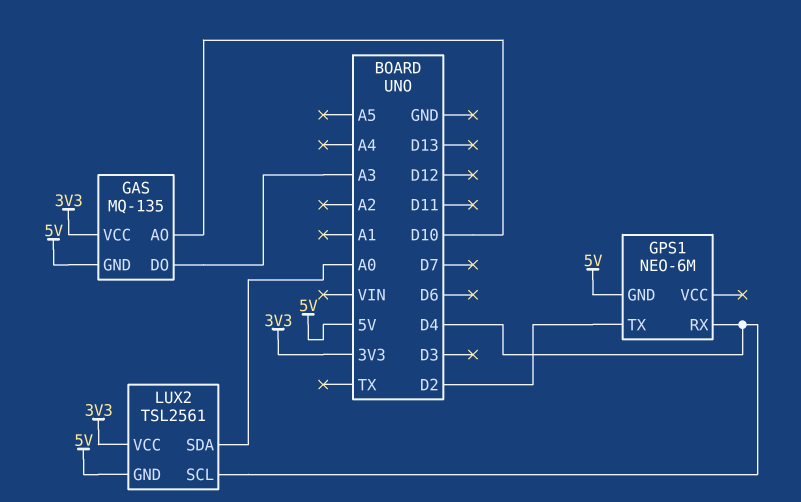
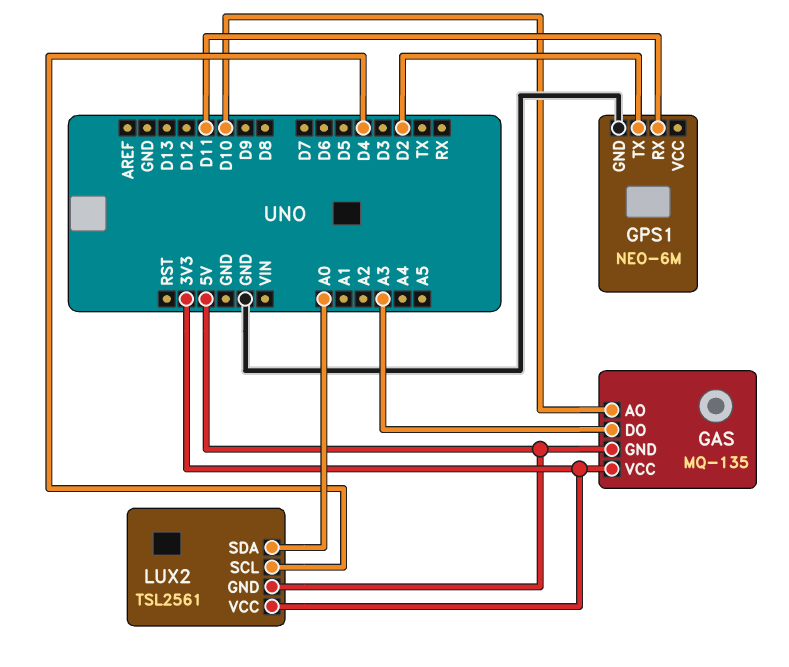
GPS1 pin GND: 5V -> GND
GPS1 pin RX: D4 -> D11

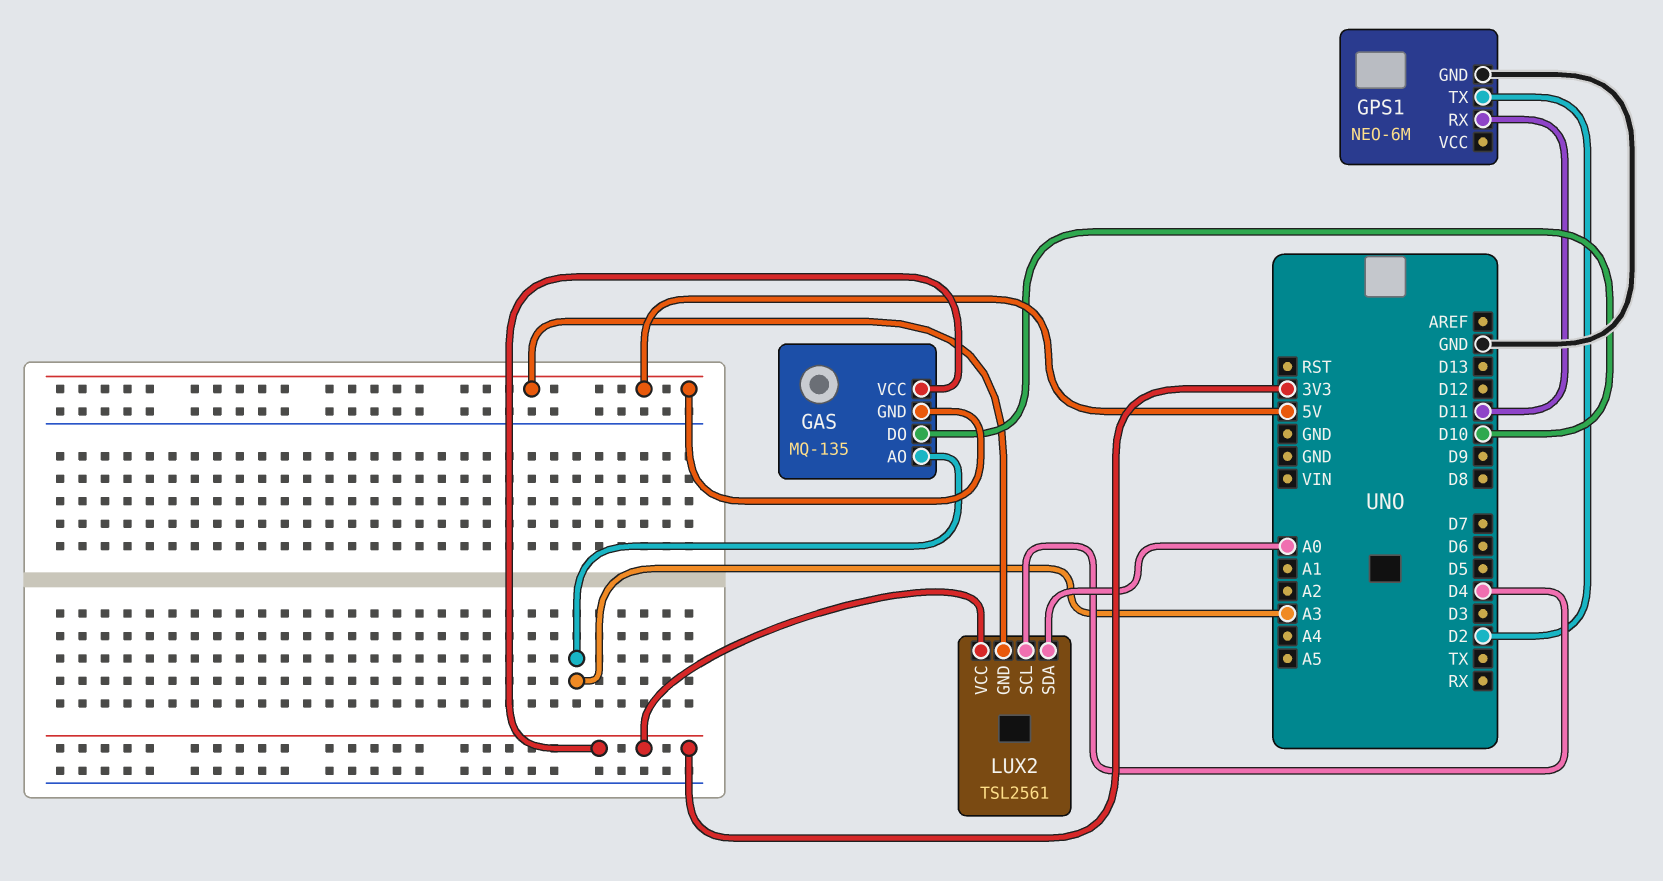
GAS pin AO: D10 -> A3
GAS pin DO: A3 -> D10

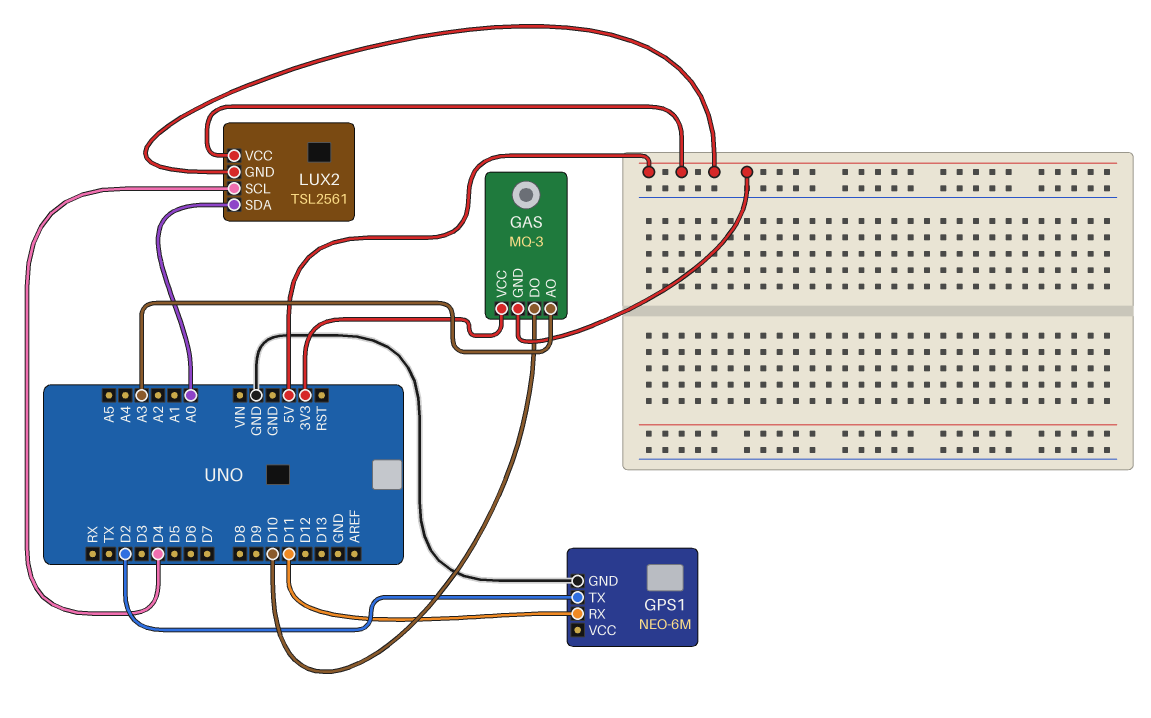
GAS: MQ-135 -> MQ-3
LUX2 pin VCC: 3V3 -> 5V

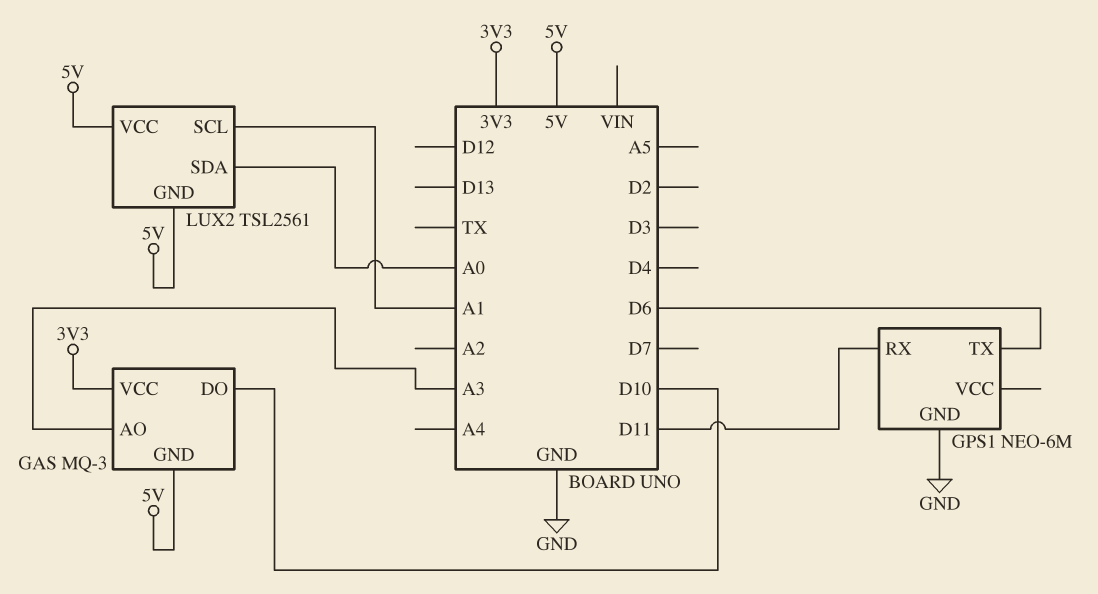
GPS1 pin TX: D2 -> D6
LUX2 pin SCL: D4 -> A1

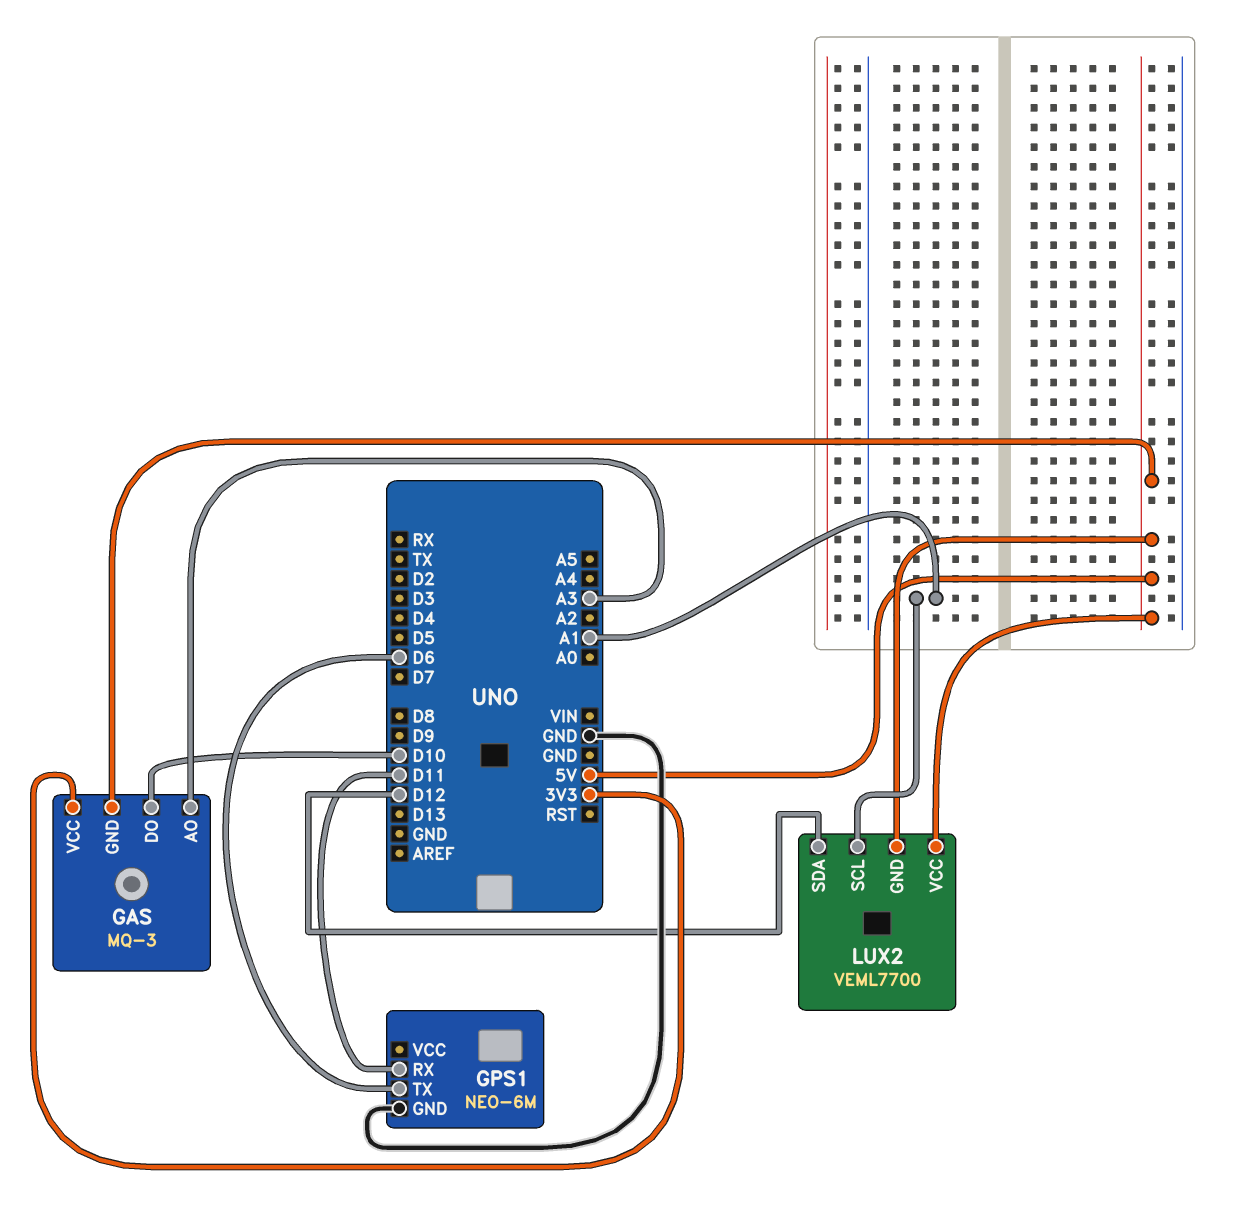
LUX2: TSL2561 -> VEML7700
LUX2 pin SDA: A0 -> D12

